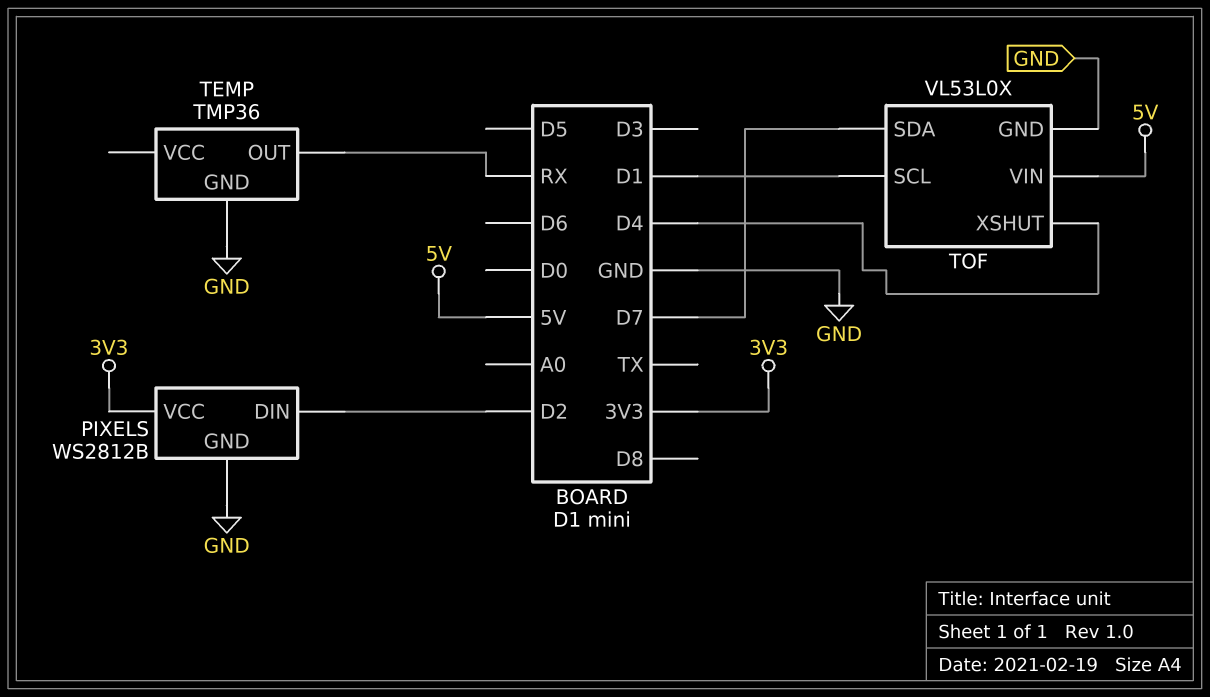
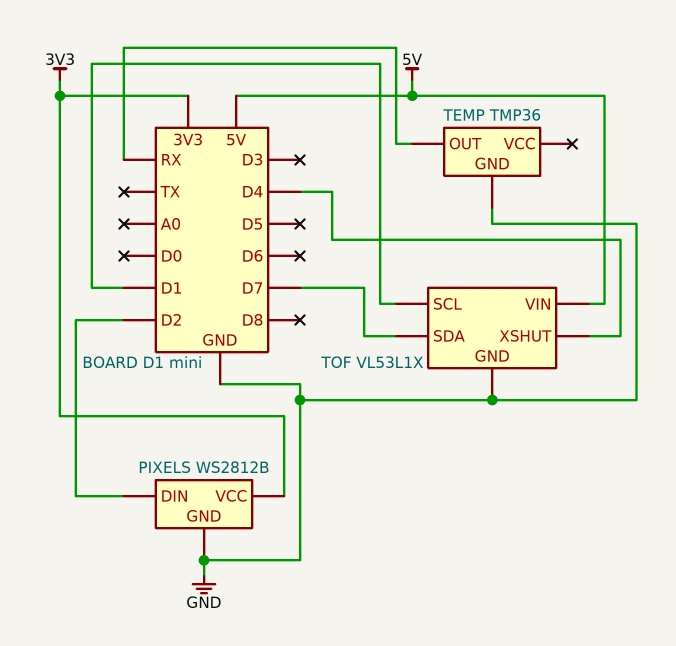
TOF: VL53L0X -> VL53L1X

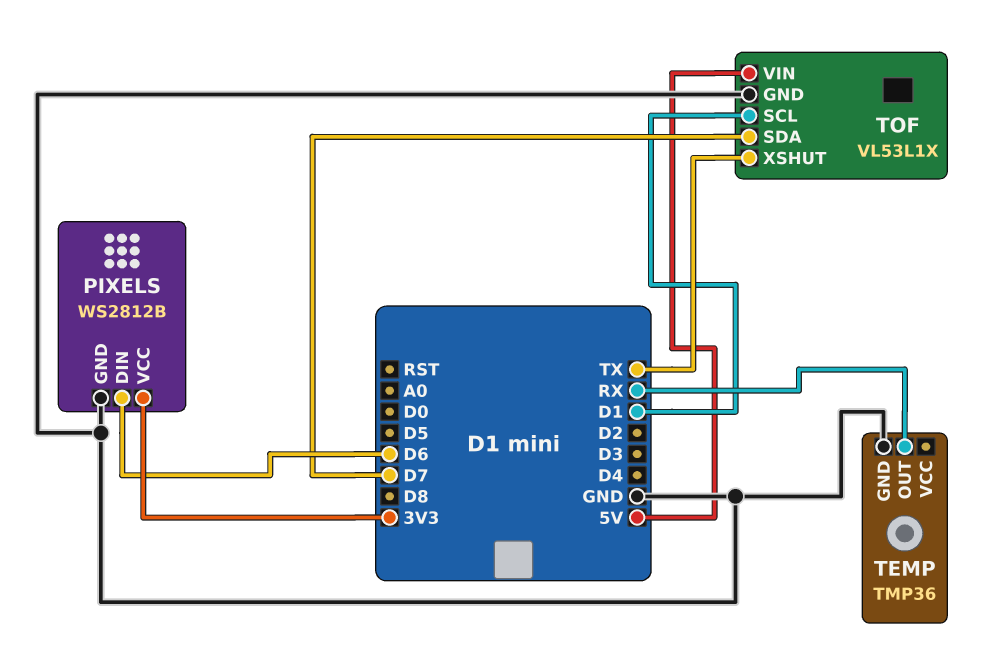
PIXELS pin DIN: D2 -> D6
TOF pin XSHUT: D4 -> TX

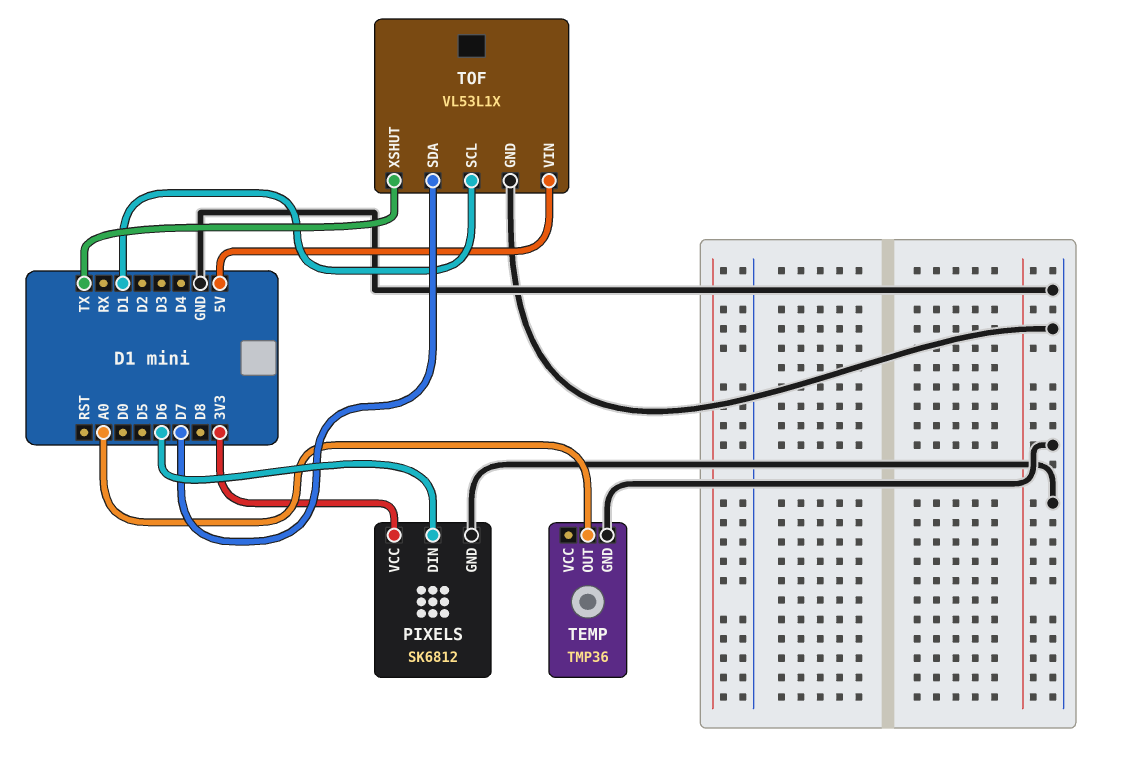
PIXELS: WS2812B -> SK6812
TEMP pin OUT: RX -> A0

